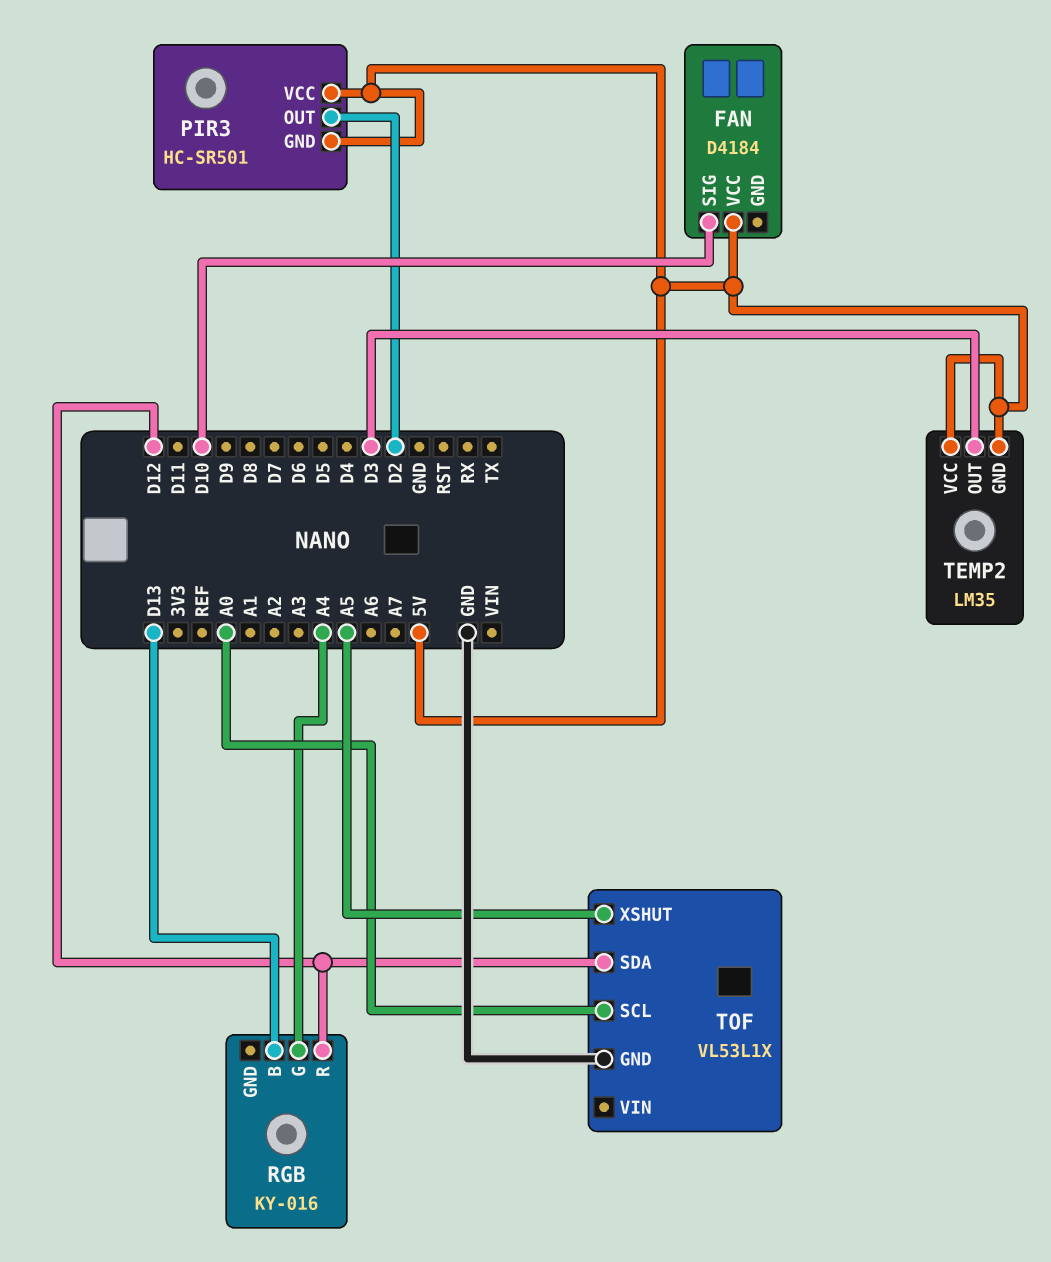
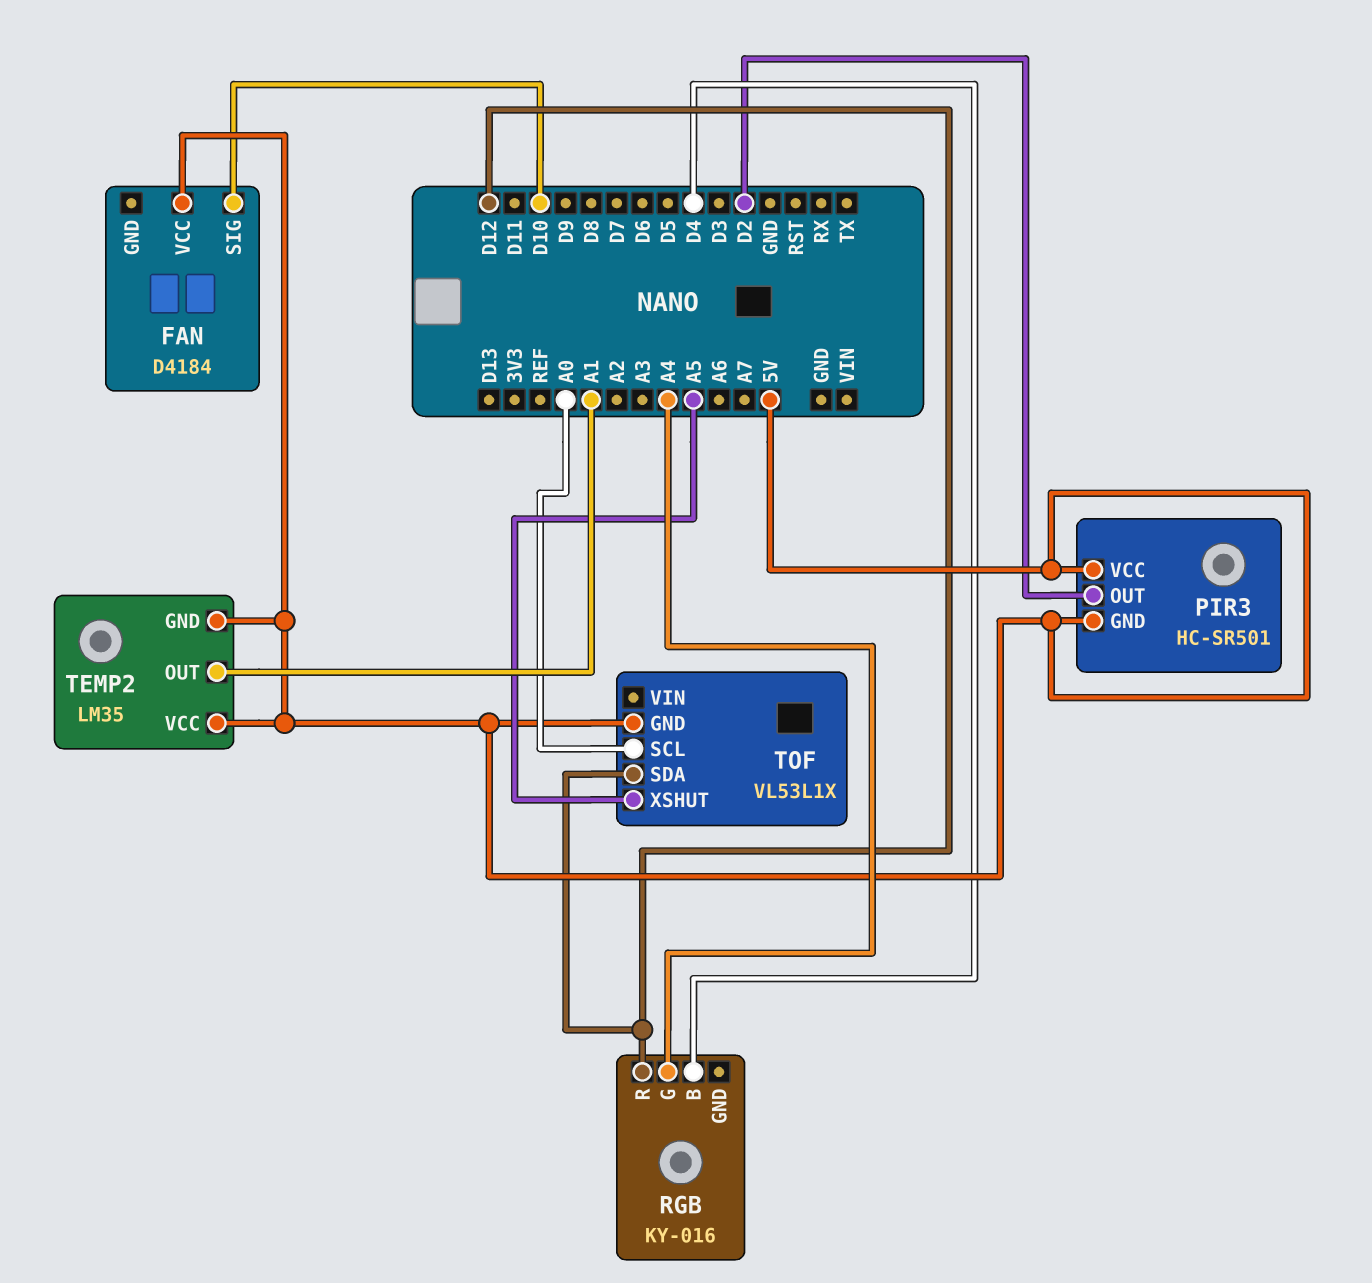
RGB pin B: D13 -> D4
TEMP2 pin OUT: D3 -> A1
TOF pin GND: GND -> 5V

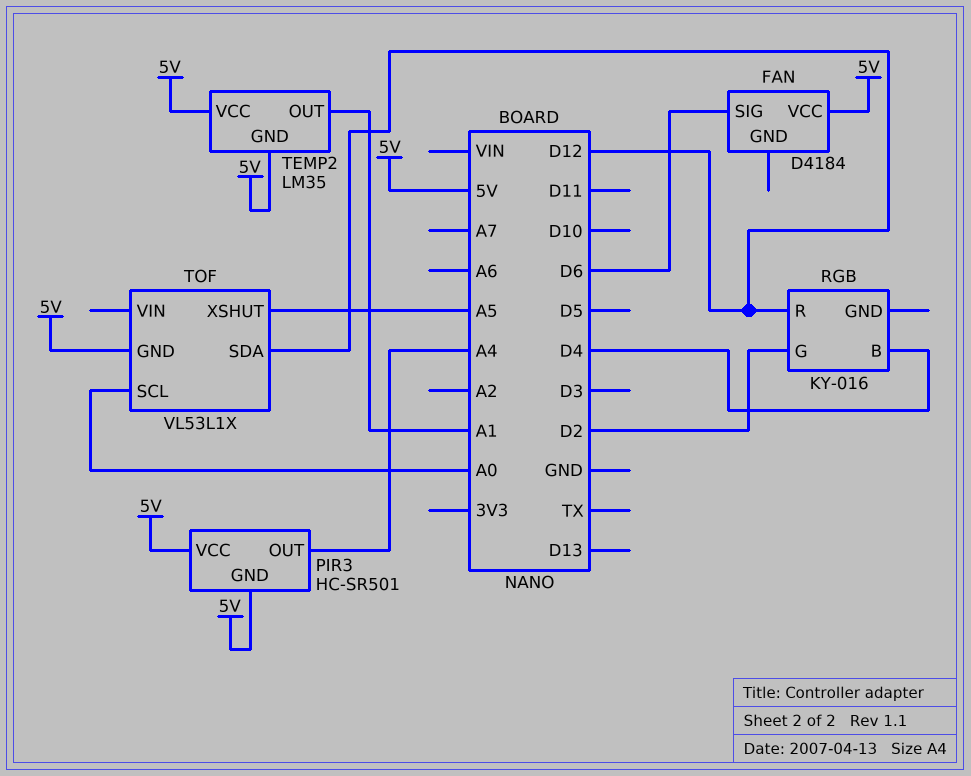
FAN pin SIG: D10 -> D6
PIR3 pin OUT: D2 -> A4
RGB pin G: A4 -> D2

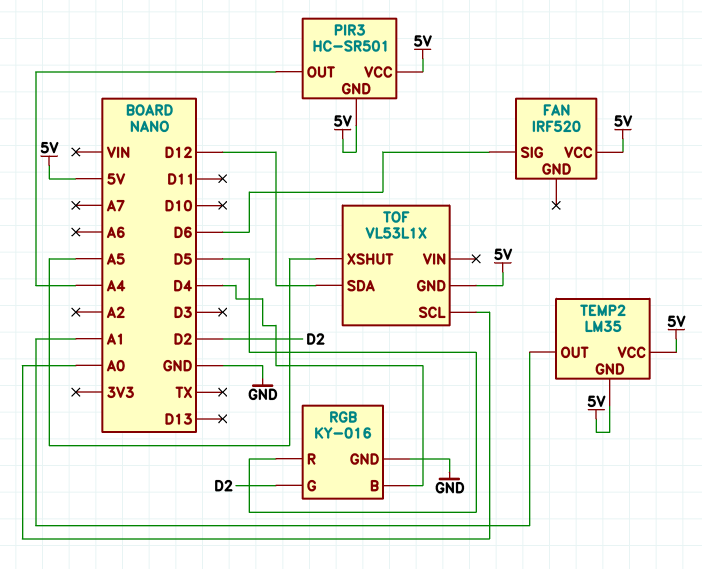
FAN: D4184 -> IRF520
RGB pin GND: none -> GND
RGB pin R: D12 -> D5

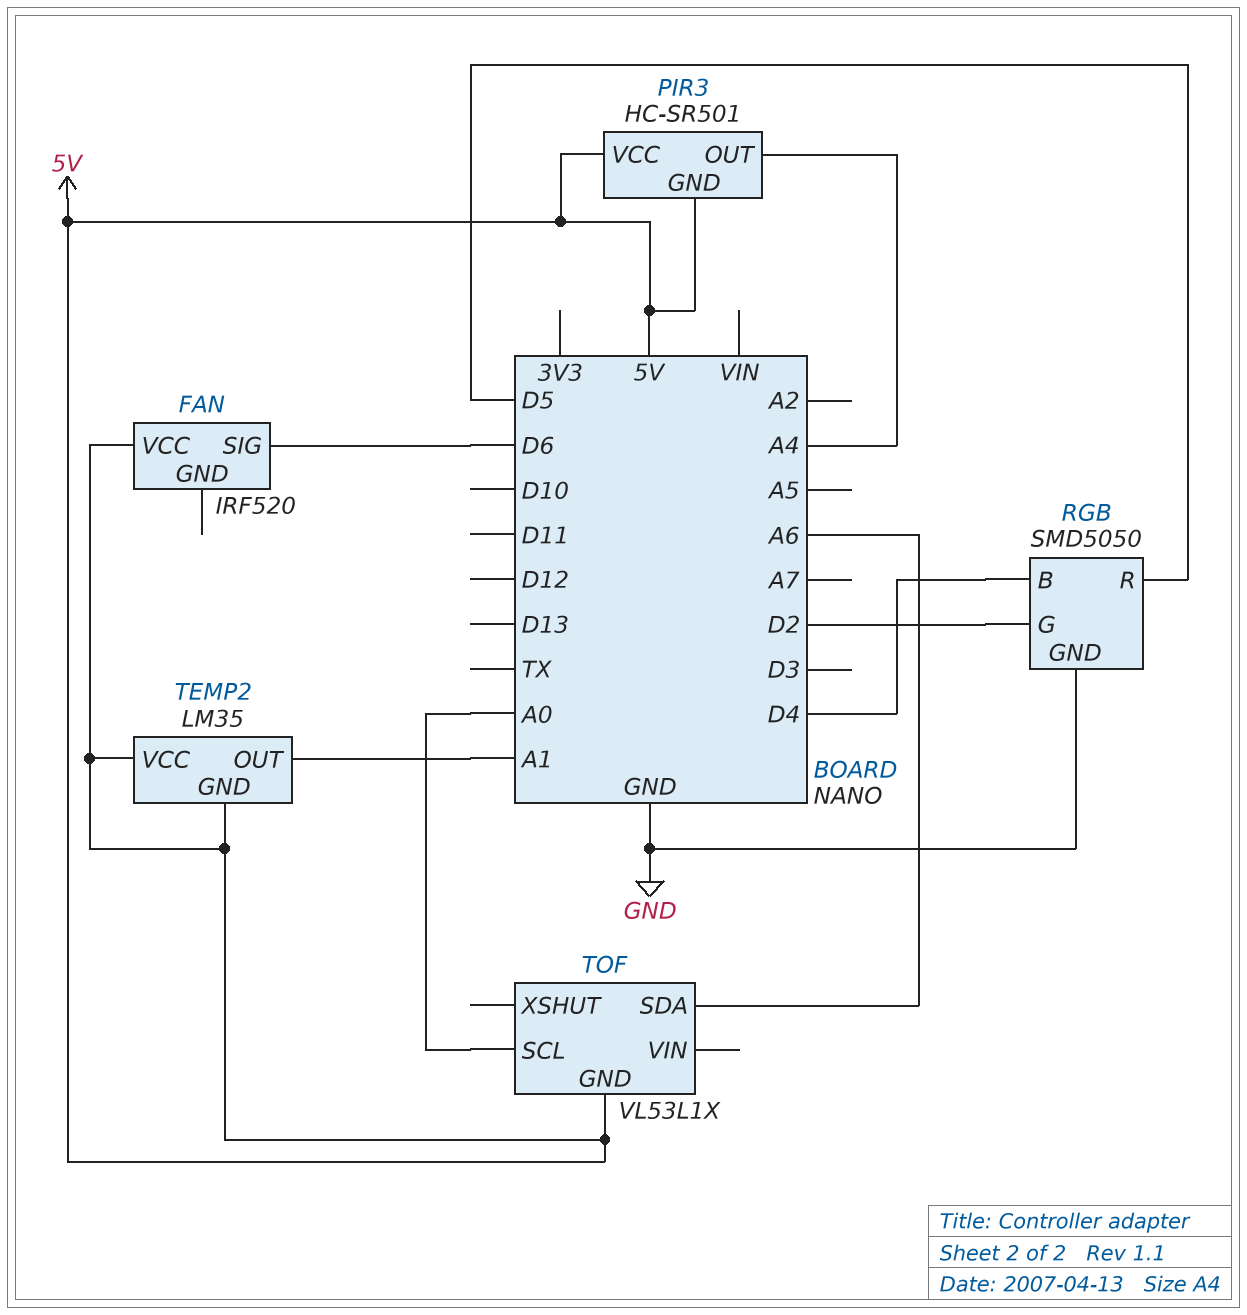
RGB: KY-016 -> SMD5050
TOF pin SDA: D12 -> A6
TOF pin XSHUT: A5 -> none

